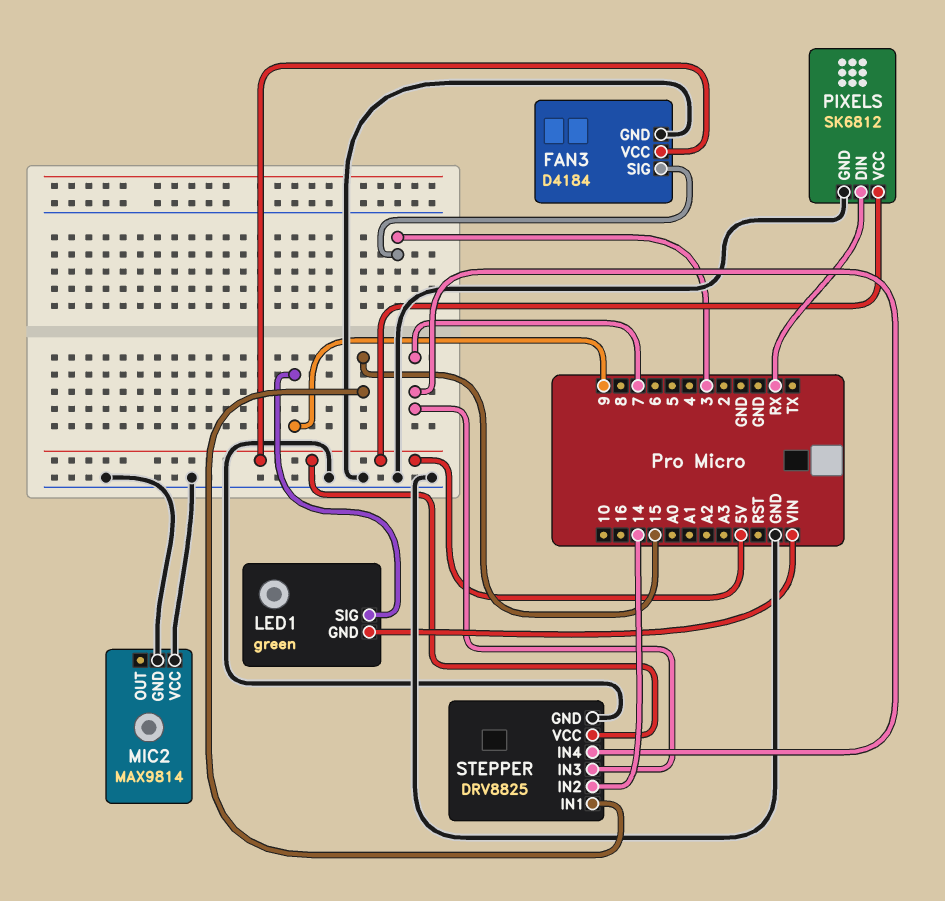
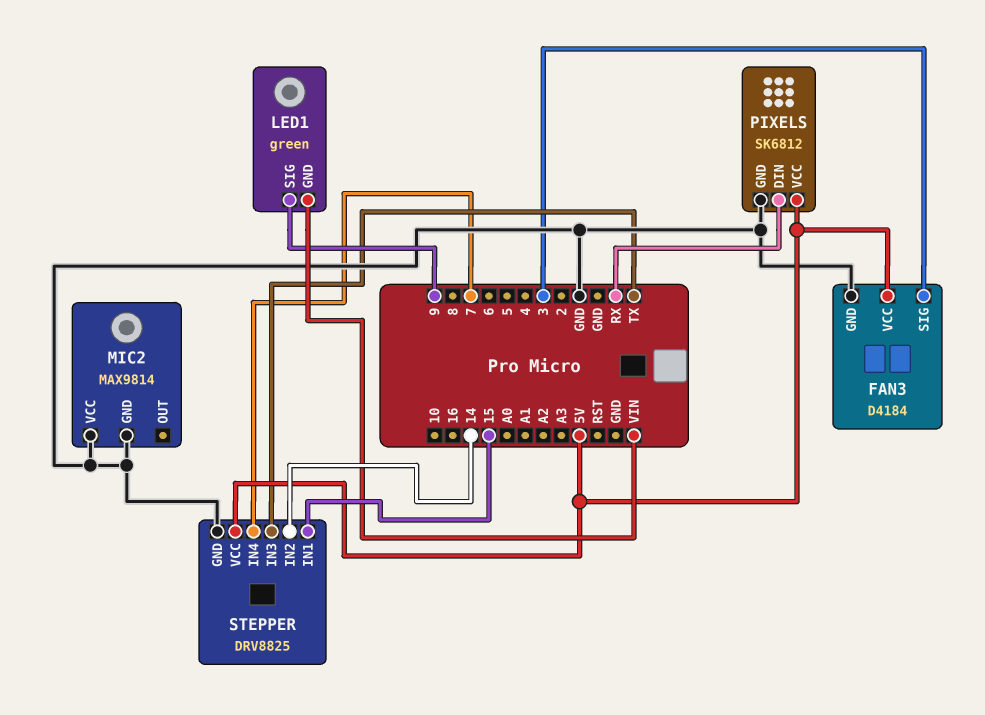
STEPPER pin IN3: 7 -> TX

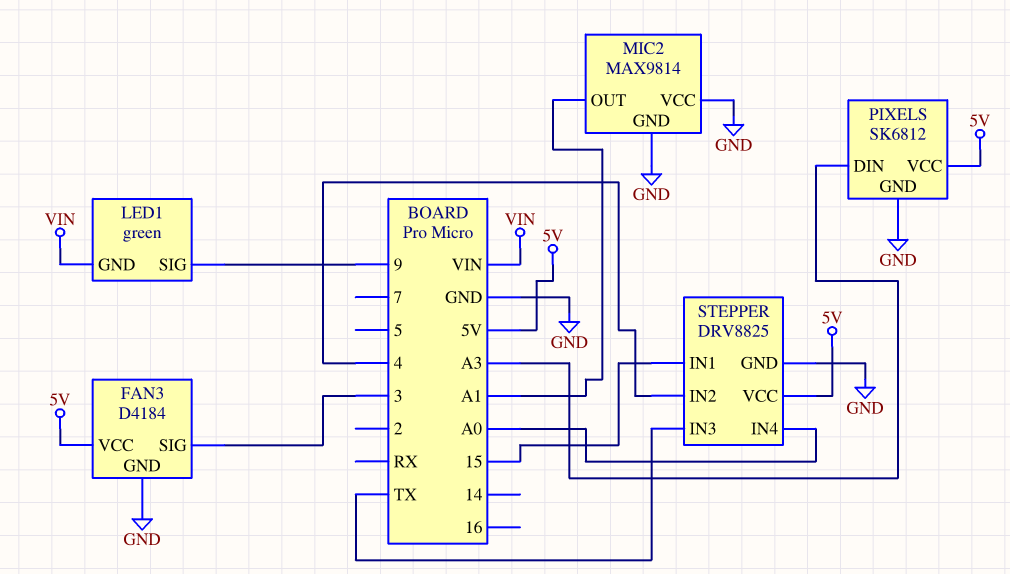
MIC2 pin OUT: none -> A1
PIXELS pin DIN: RX -> A3
STEPPER pin IN2: 14 -> 4
STEPPER pin IN4: 7 -> A0

